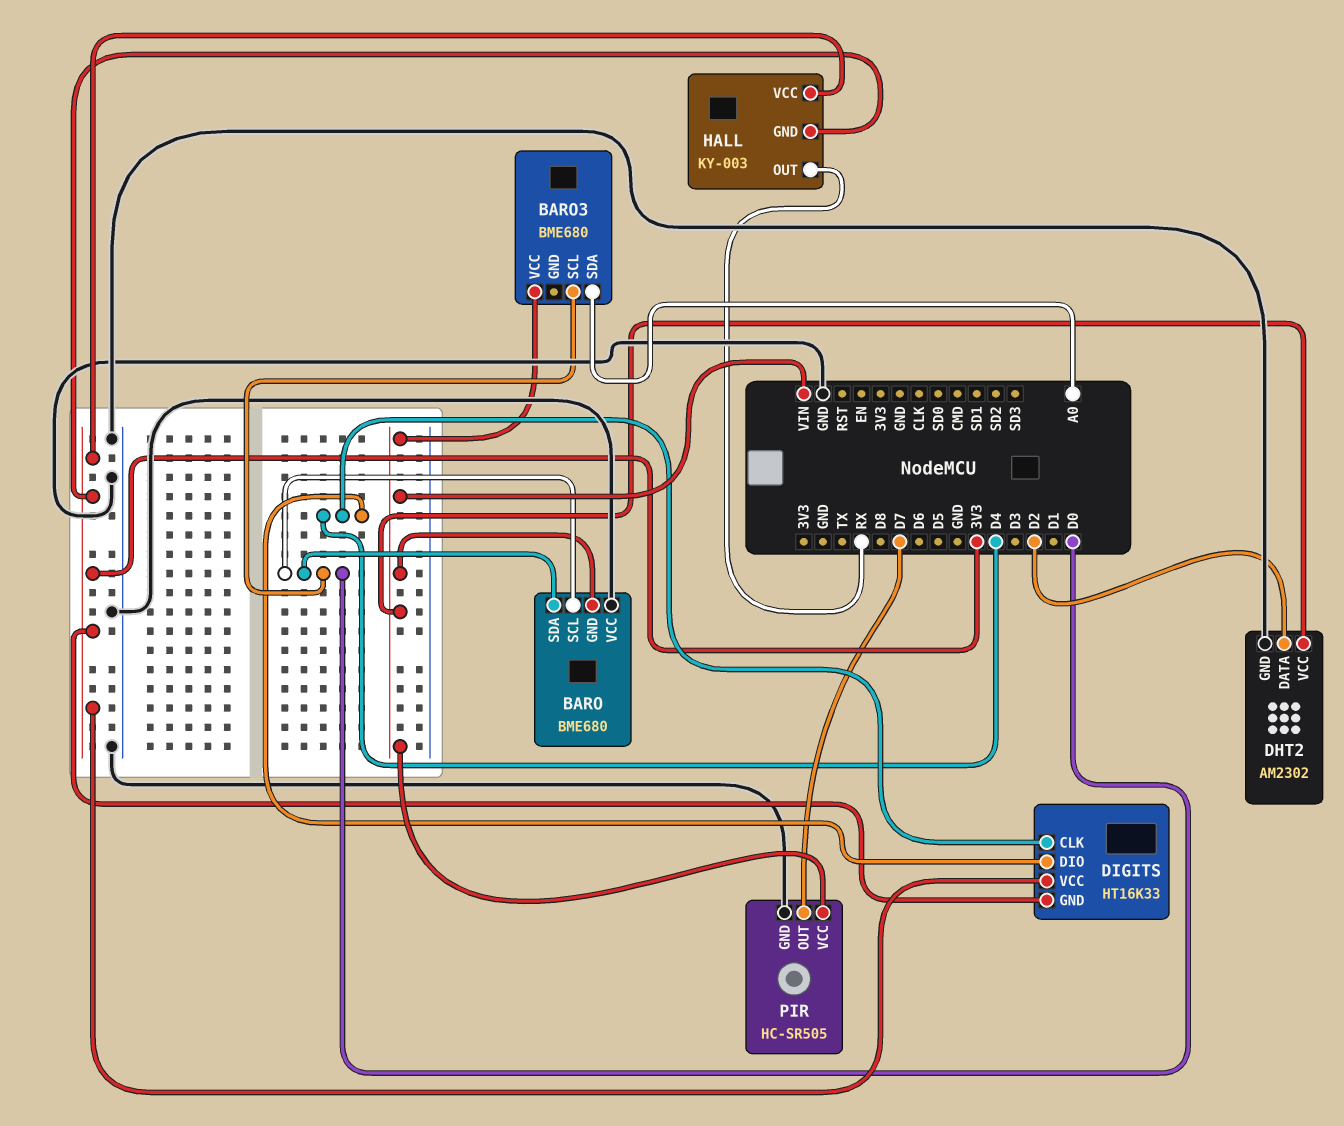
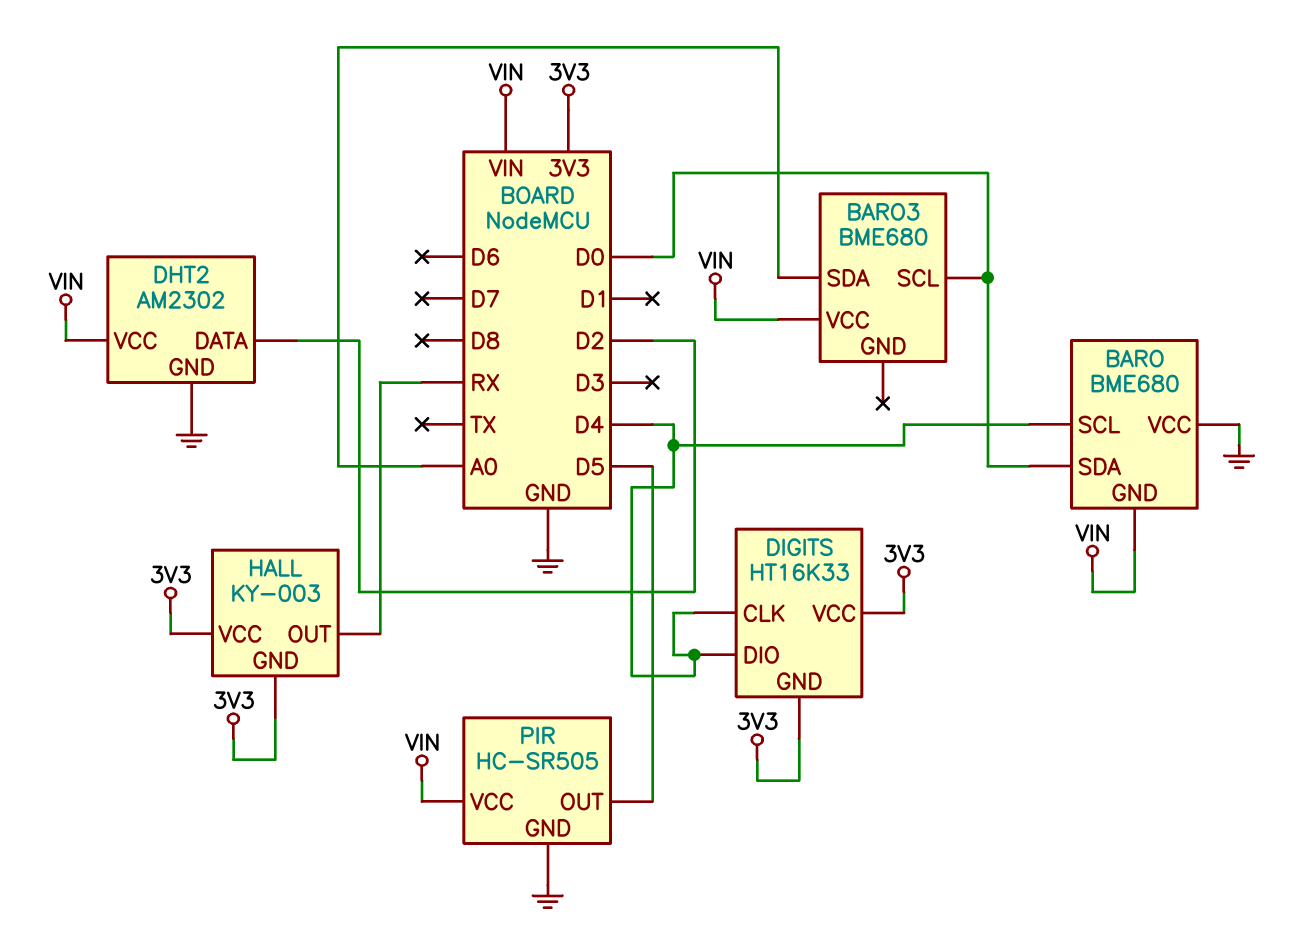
BARO pin SCL: D0 -> D4
PIR pin OUT: D7 -> D5

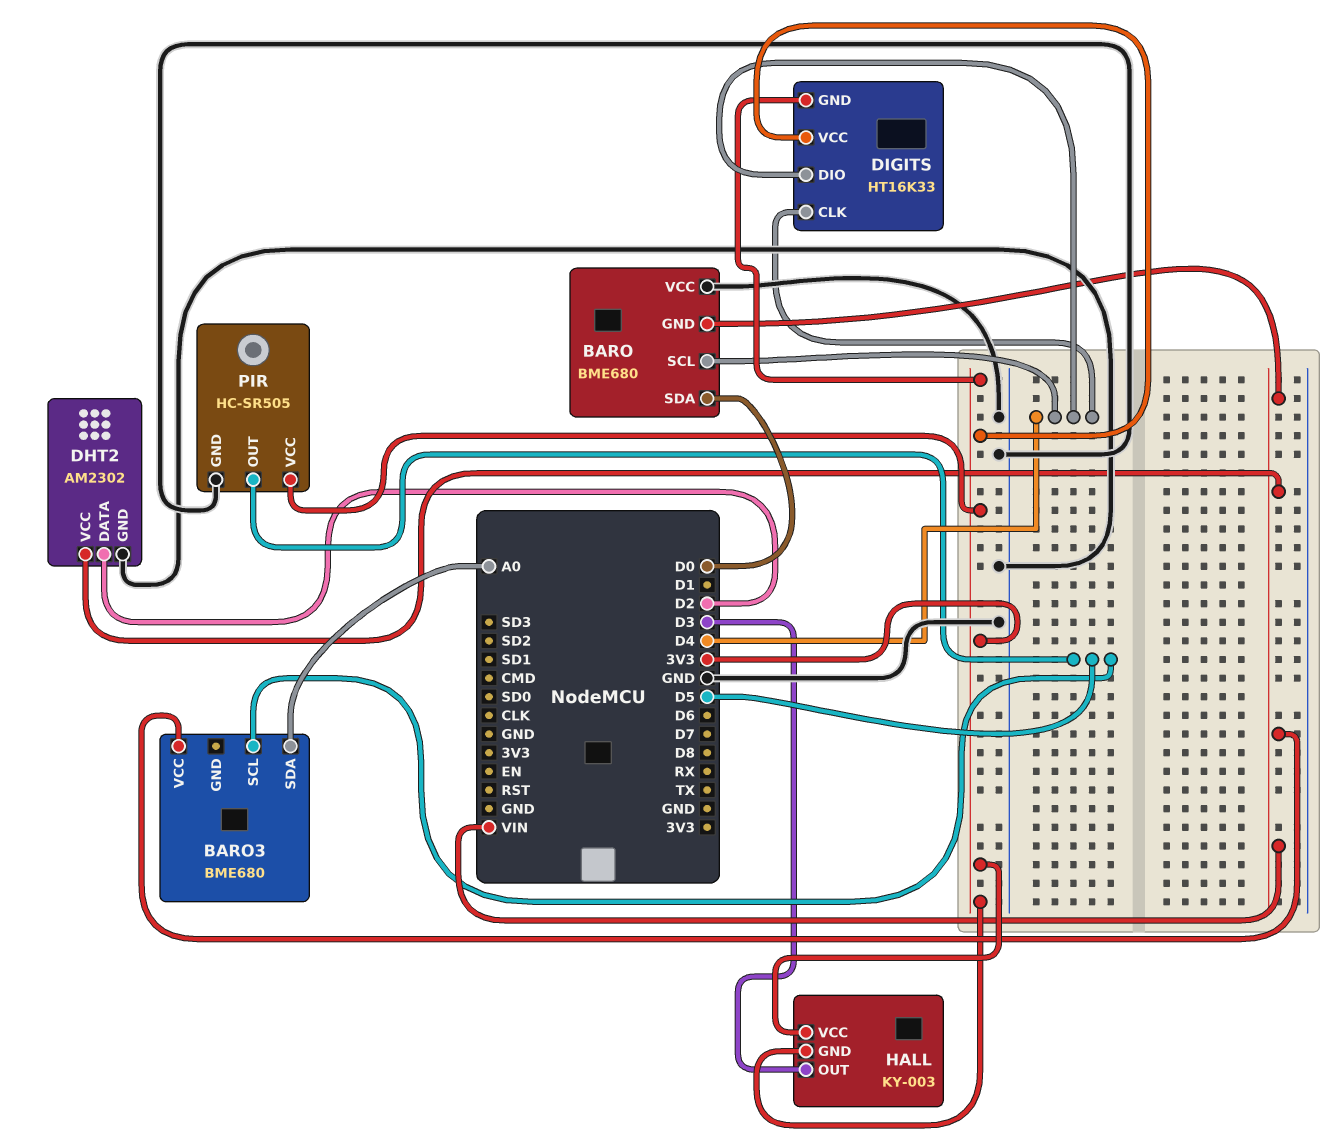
BARO3 pin SCL: D0 -> D5
HALL pin OUT: RX -> D3
PIR pin VCC: VIN -> 3V3

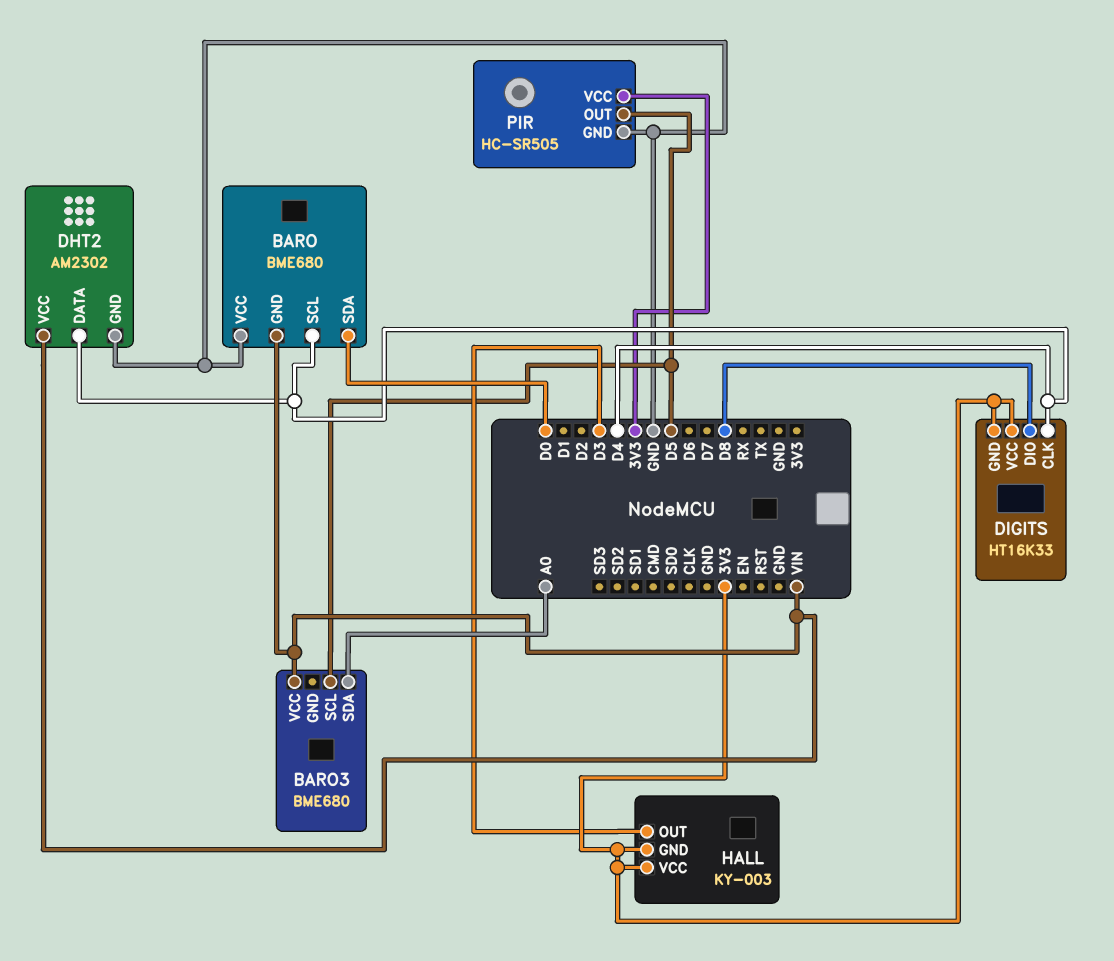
DHT2 pin DATA: D2 -> D4
DIGITS pin DIO: D4 -> D8

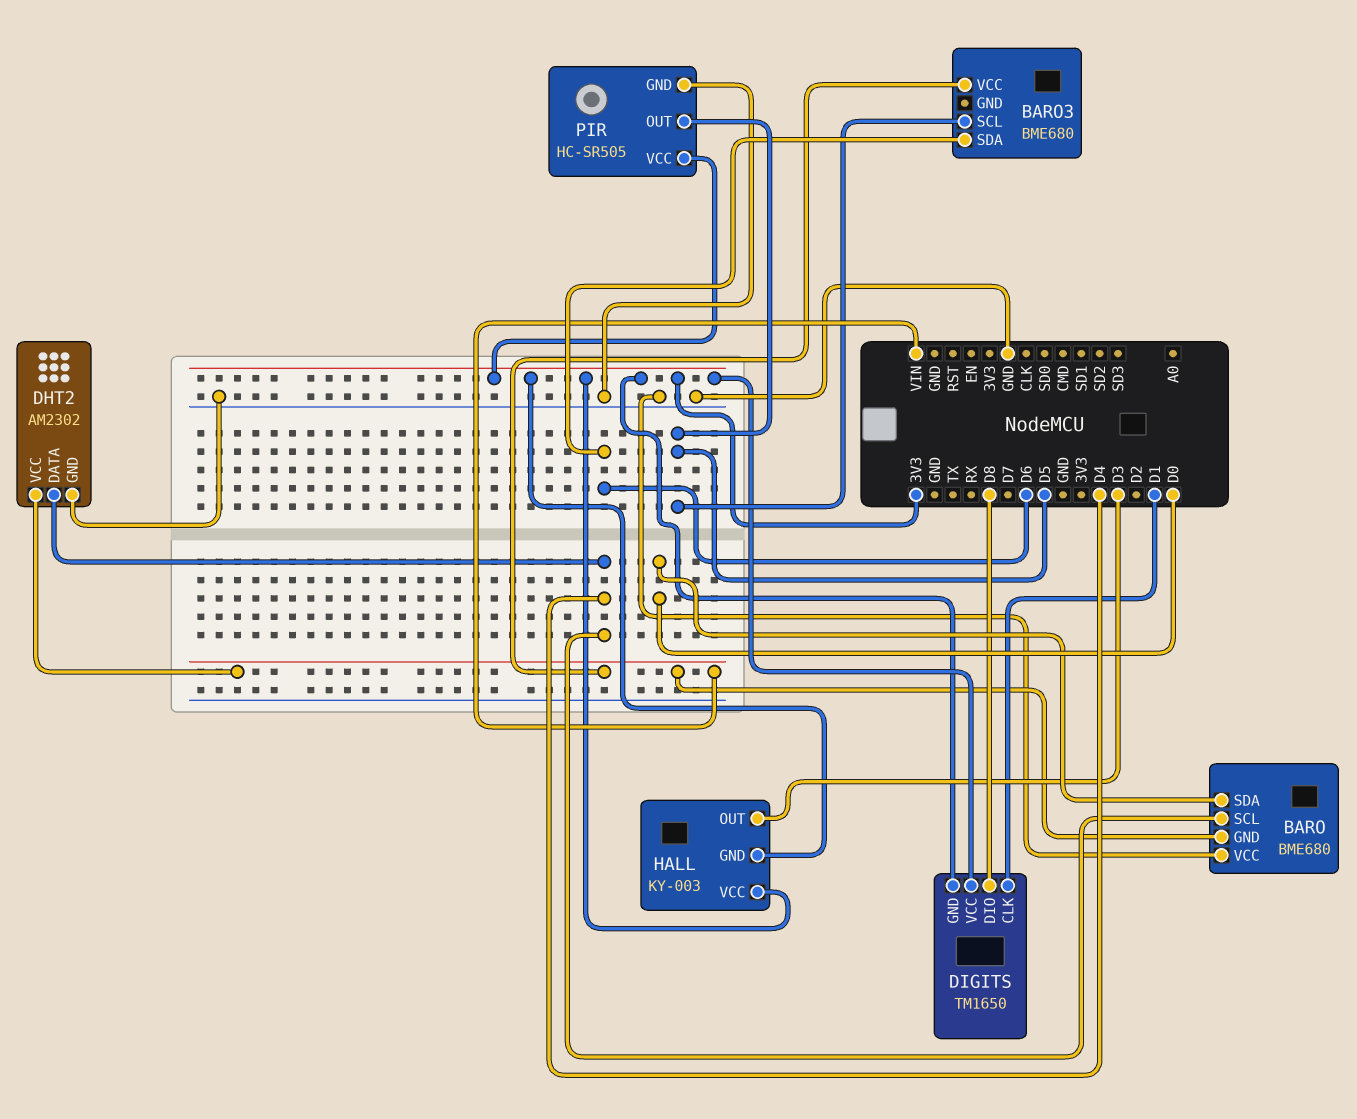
BARO3 pin SDA: A0 -> D6
DIGITS: HT16K33 -> TM1650
DIGITS pin CLK: D4 -> D1

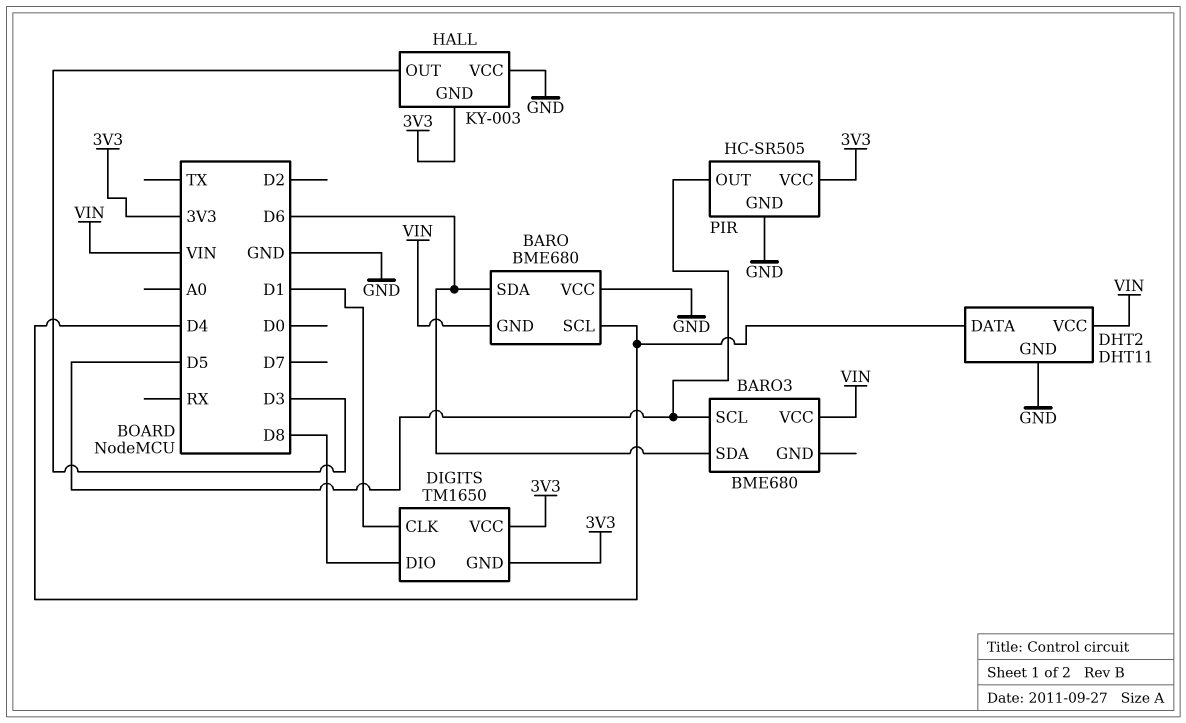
BARO pin SDA: D0 -> D6
DHT2: AM2302 -> DHT11
HALL pin VCC: 3V3 -> GND

